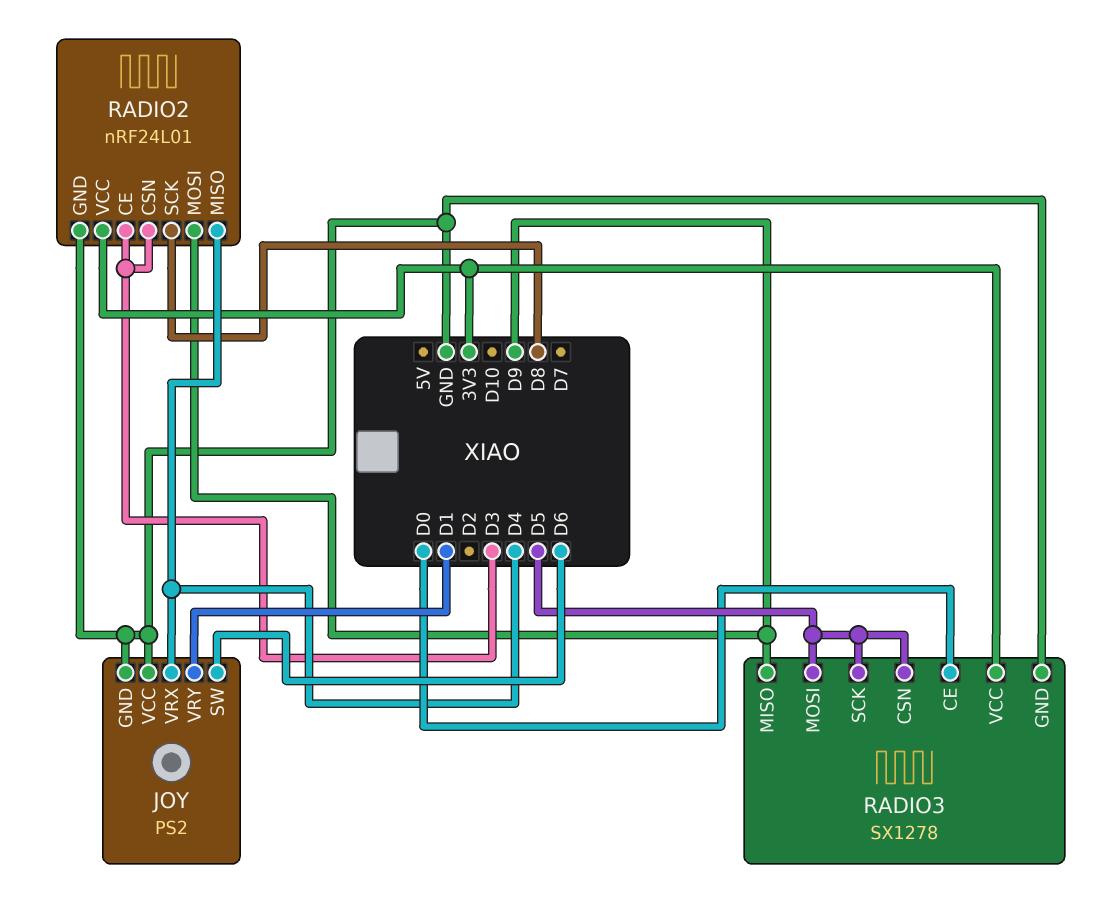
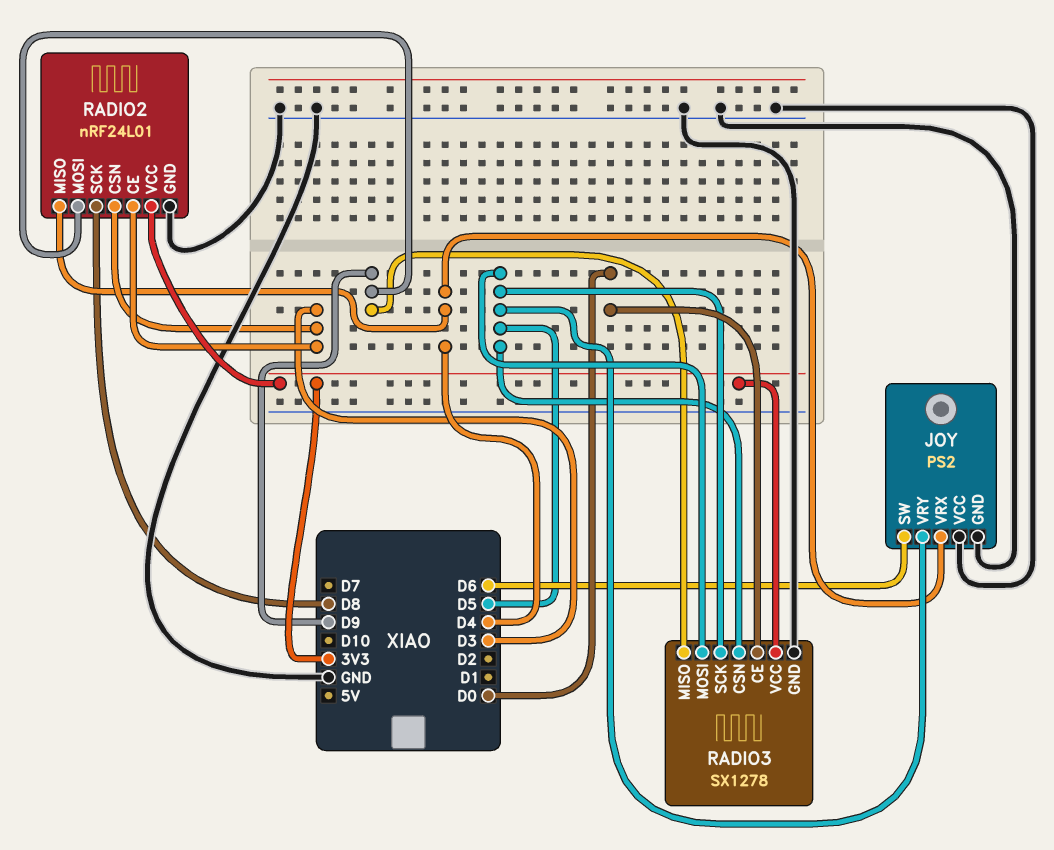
JOY pin VRY: D1 -> D5

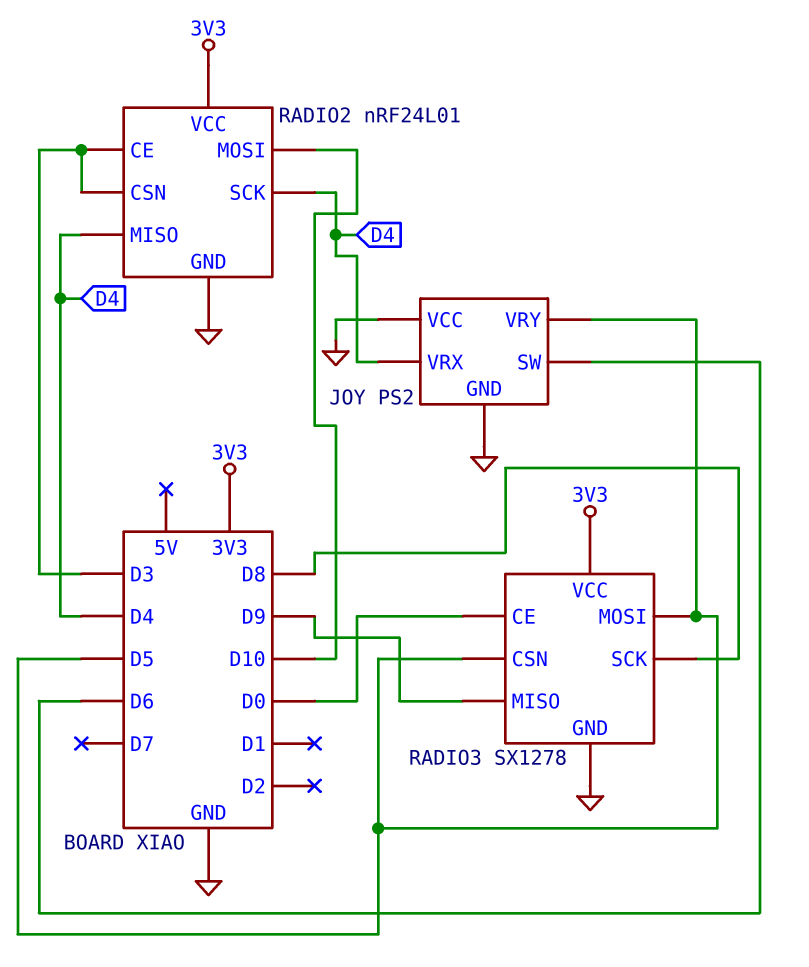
RADIO2 pin MOSI: D9 -> D10
RADIO2 pin SCK: D8 -> D4
RADIO3 pin SCK: D5 -> D8

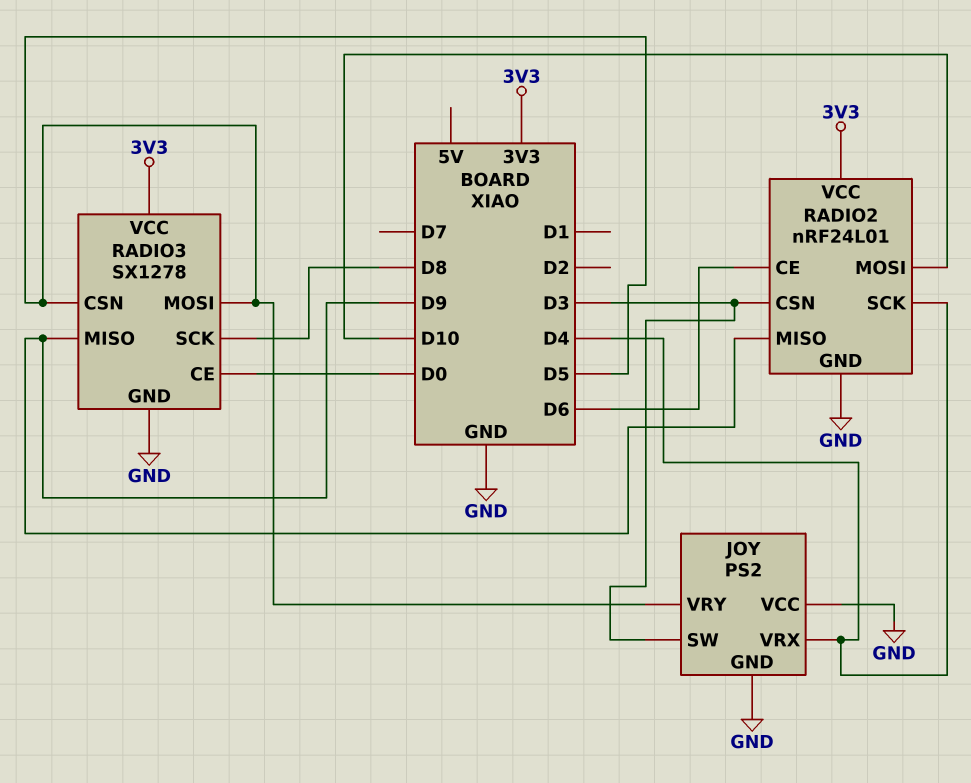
JOY pin SW: D6 -> D3
RADIO2 pin CE: D3 -> D6
RADIO2 pin MISO: D4 -> D9

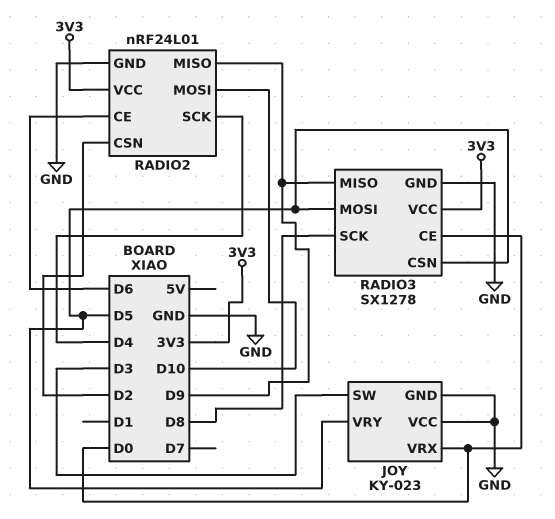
JOY: PS2 -> KY-023
JOY pin VRX: D4 -> D0
RADIO2 pin CSN: D3 -> D2

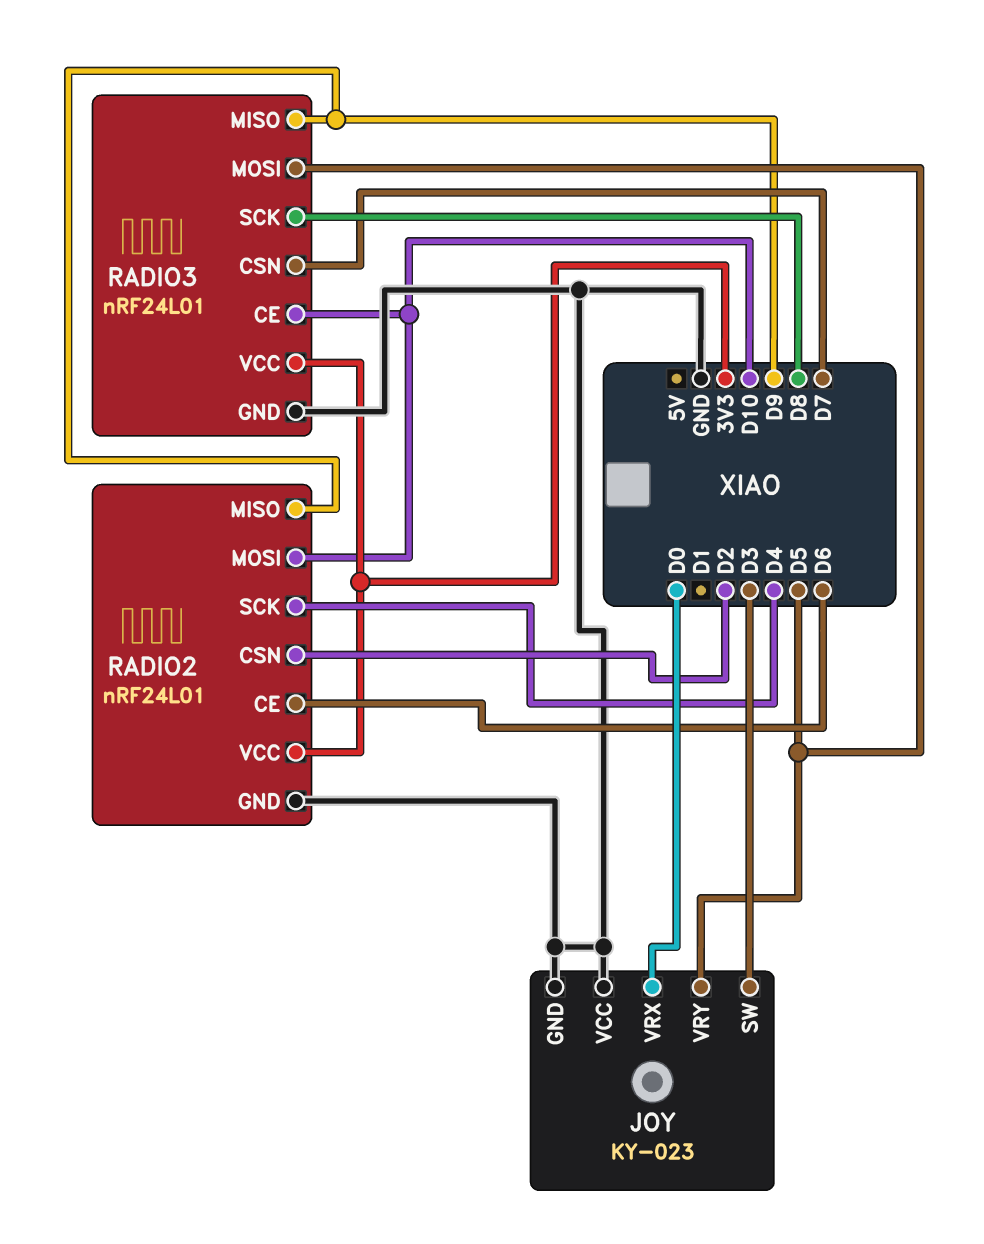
RADIO3: SX1278 -> nRF24L01
RADIO3 pin CE: D0 -> D10
RADIO3 pin CSN: D5 -> D7

